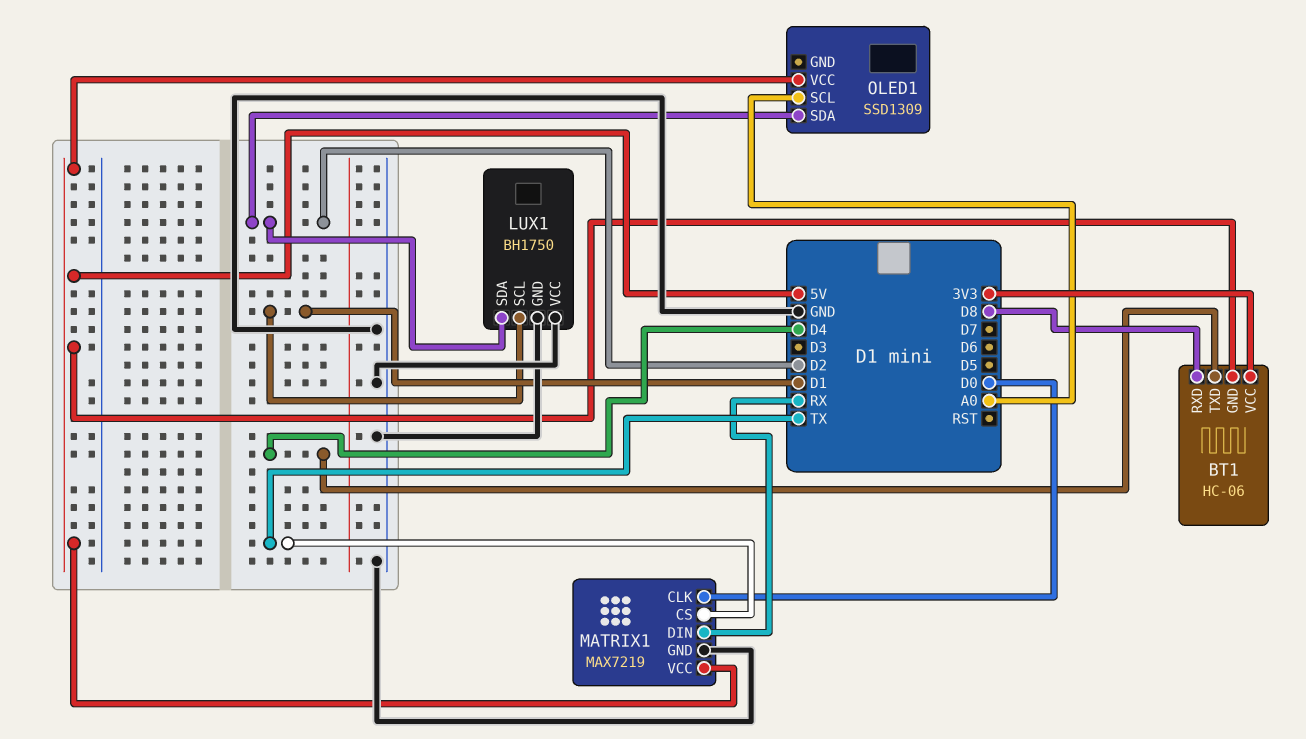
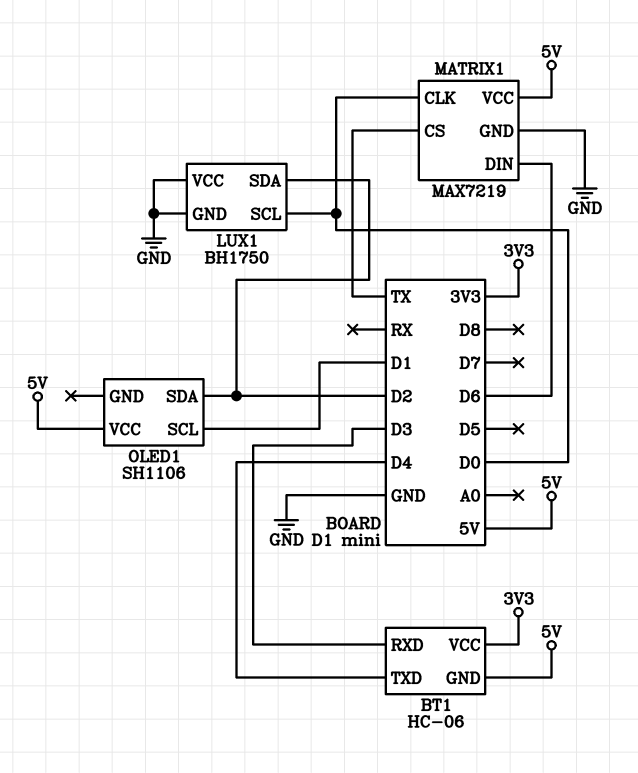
BT1 pin RXD: D8 -> D3
LUX1 pin SCL: D1 -> D0
MATRIX1 pin DIN: RX -> D6
OLED1: SSD1309 -> SH1106
OLED1 pin SCL: A0 -> D1

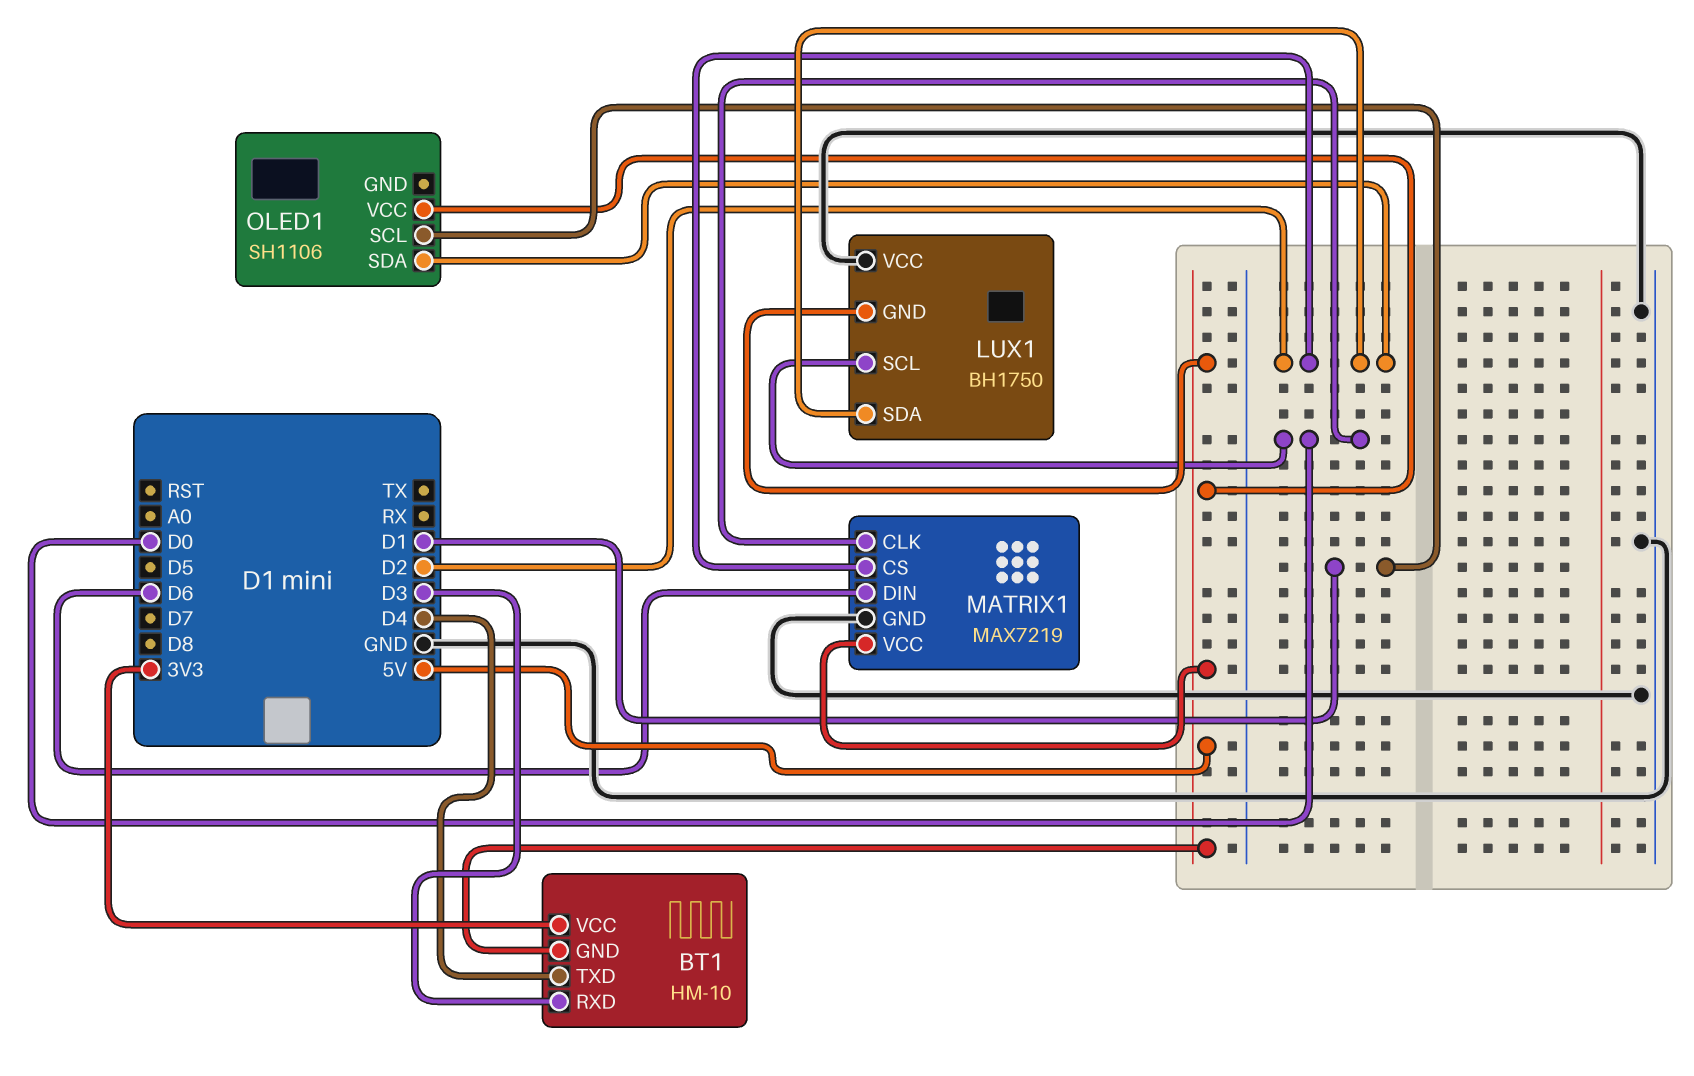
BT1: HC-06 -> HM-10
LUX1 pin GND: GND -> 5V
MATRIX1 pin CS: TX -> D2

